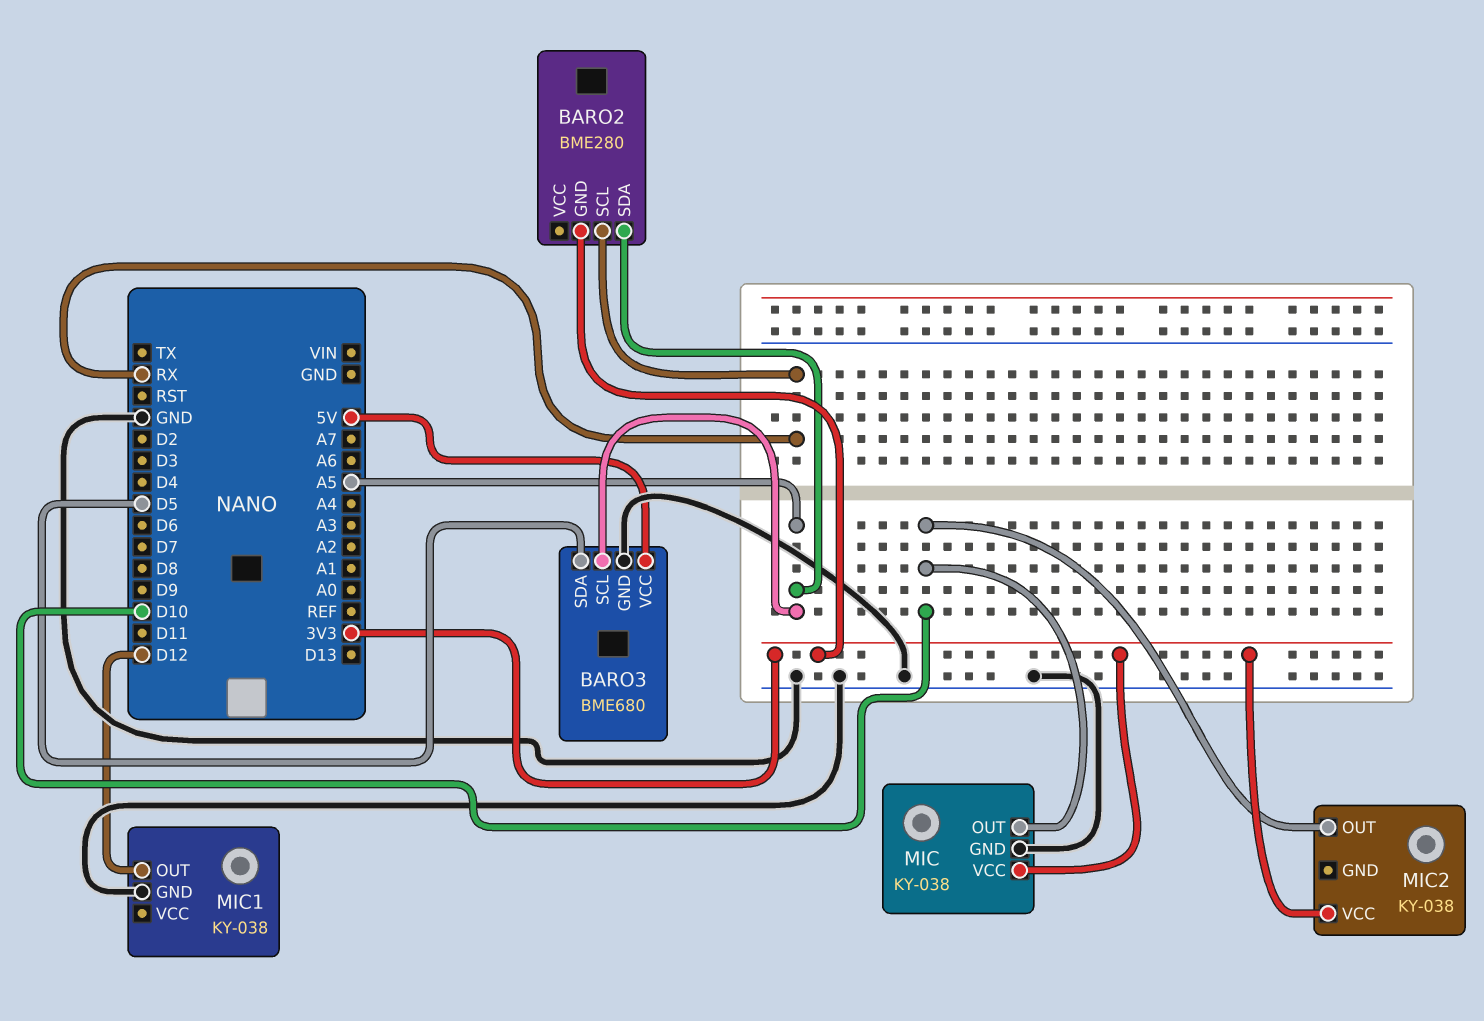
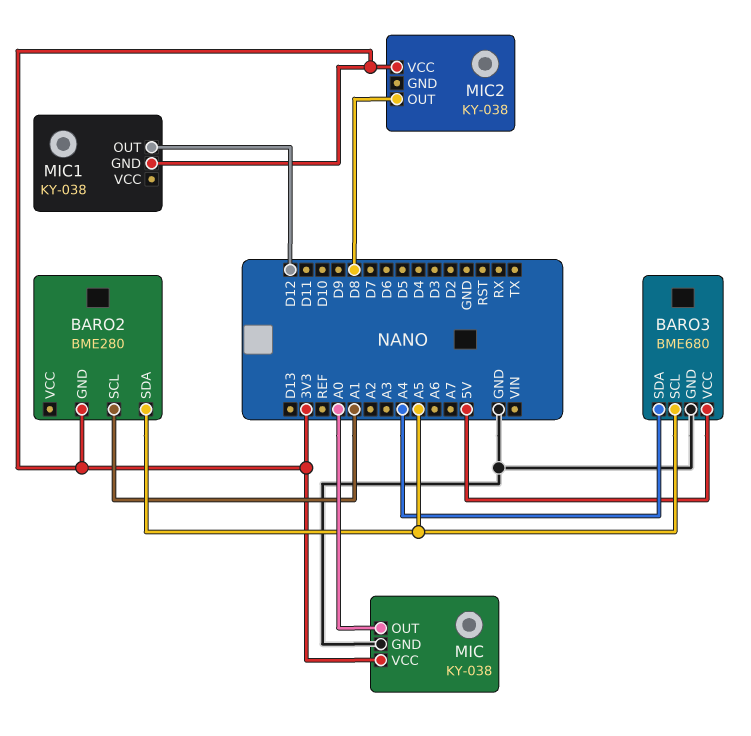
BARO2 pin SCL: RX -> A1
BARO3 pin SDA: D5 -> A4
MIC pin OUT: D10 -> A0
MIC1 pin GND: GND -> 3V3
MIC2 pin OUT: D10 -> D8

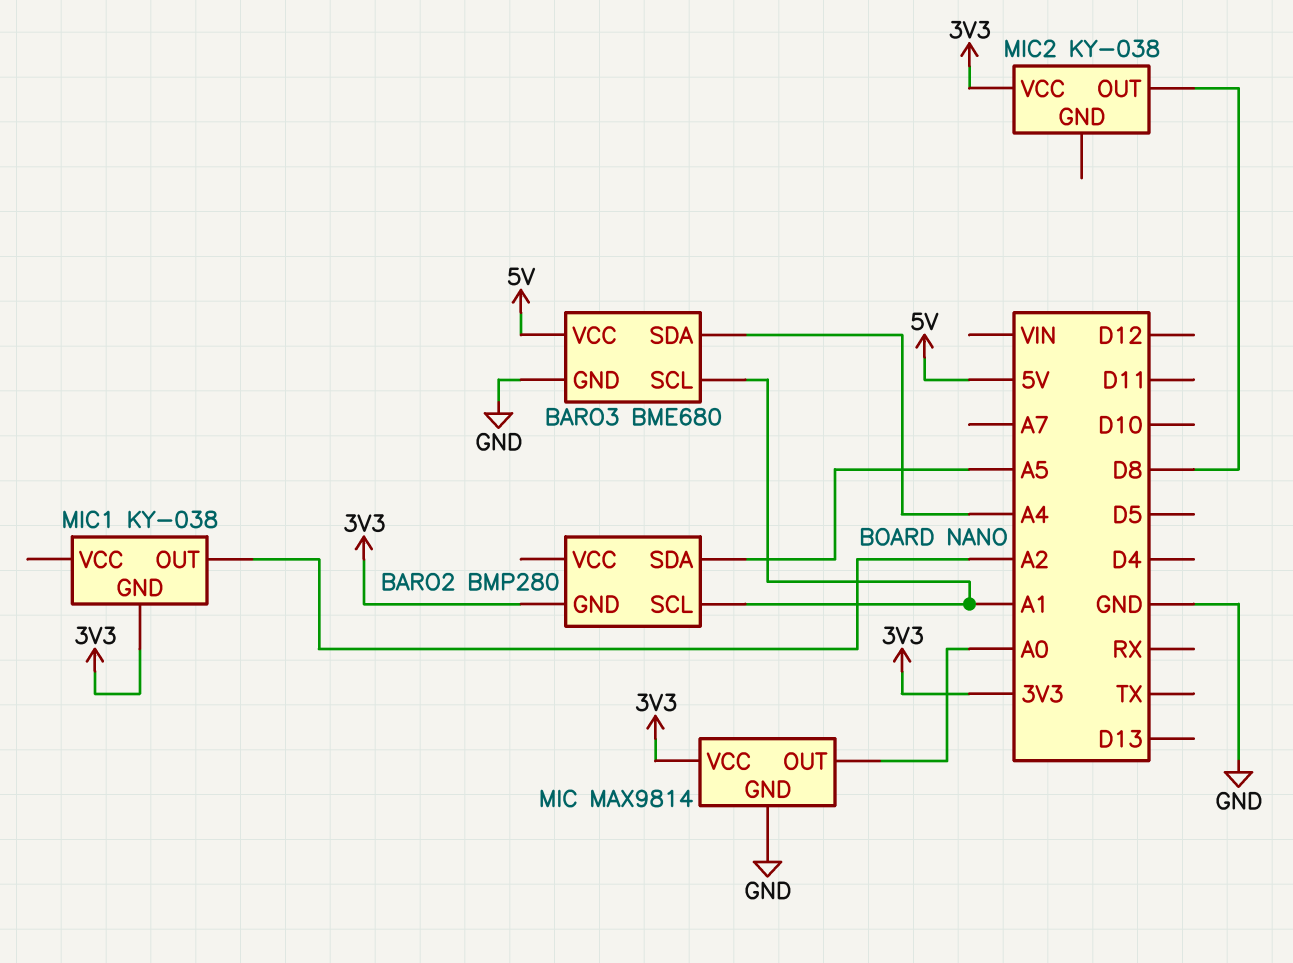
BARO2: BME280 -> BMP280
BARO3 pin SCL: A5 -> A1
MIC: KY-038 -> MAX9814
MIC1 pin OUT: D12 -> A2

